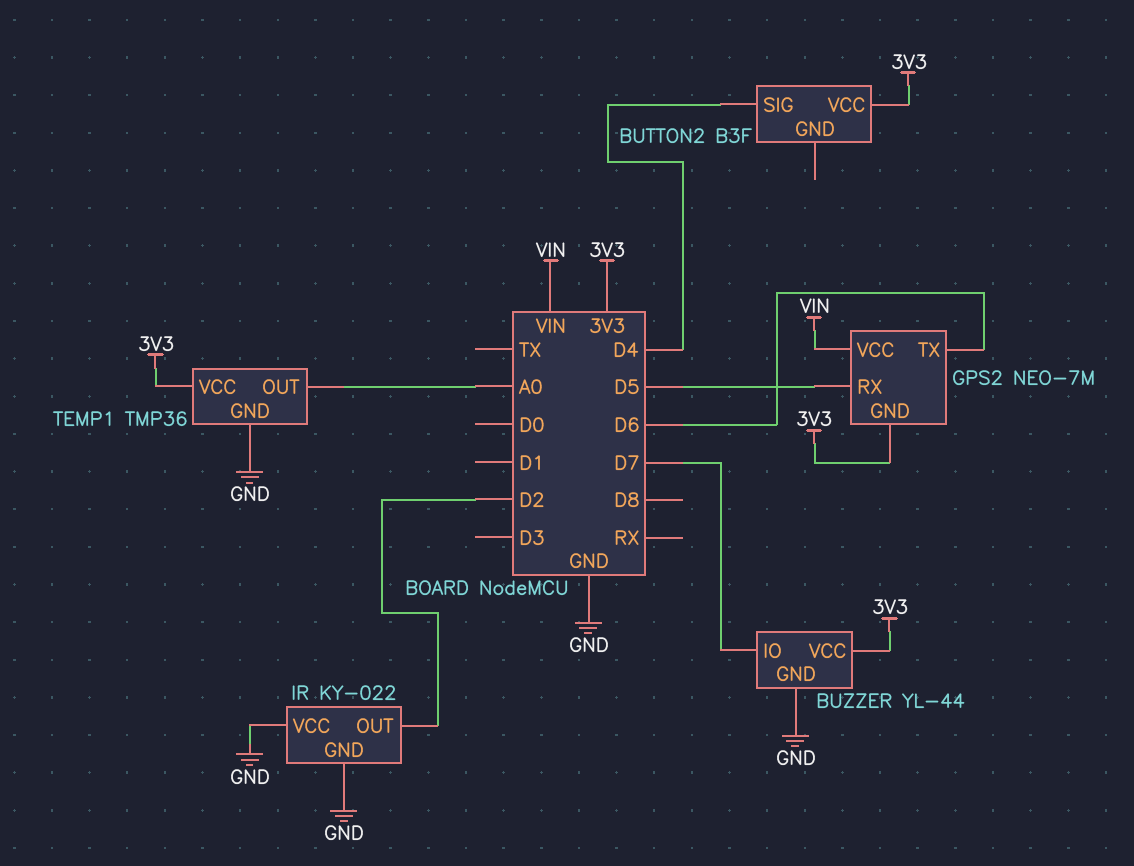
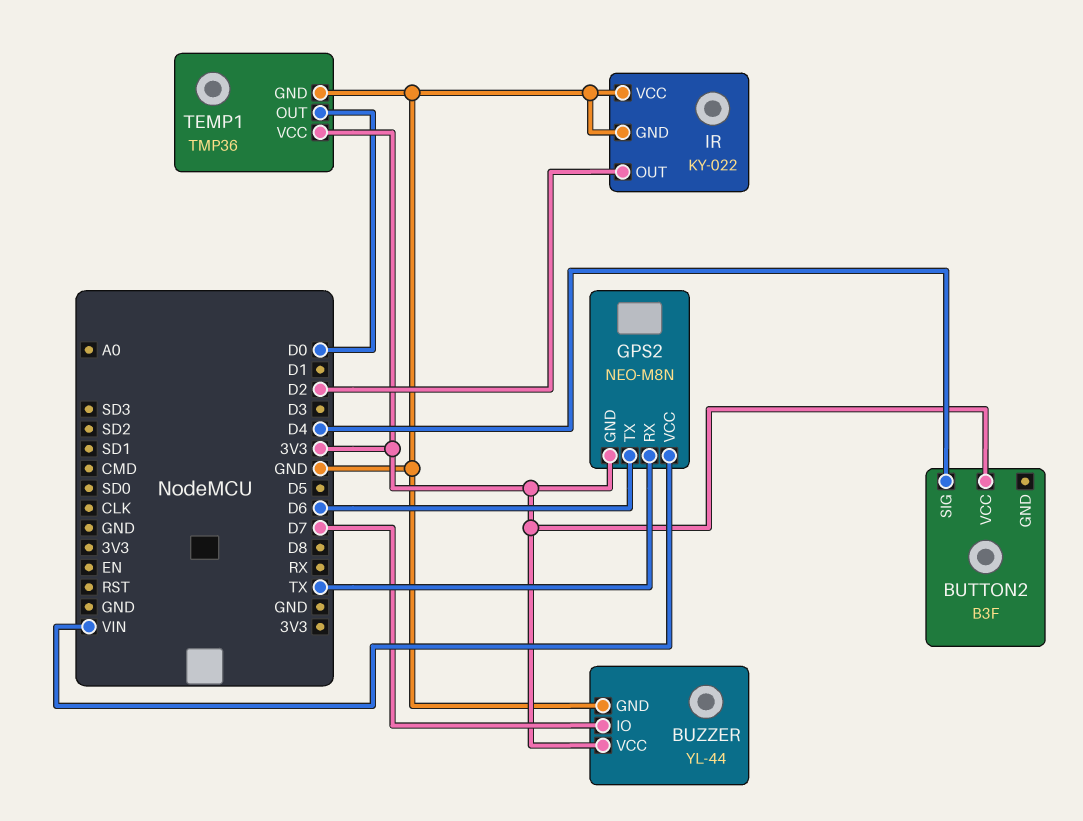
GPS2: NEO-7M -> NEO-M8N
GPS2 pin RX: D5 -> TX
TEMP1 pin OUT: A0 -> D0

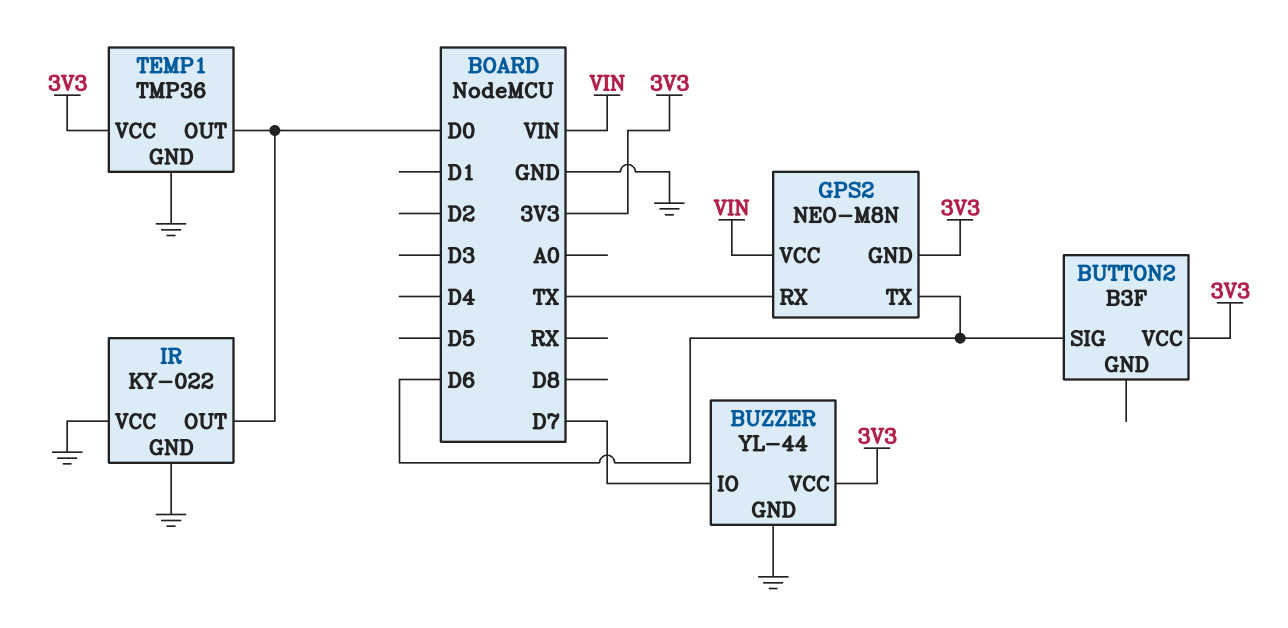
BUTTON2 pin SIG: D4 -> D6
IR pin OUT: D2 -> D0

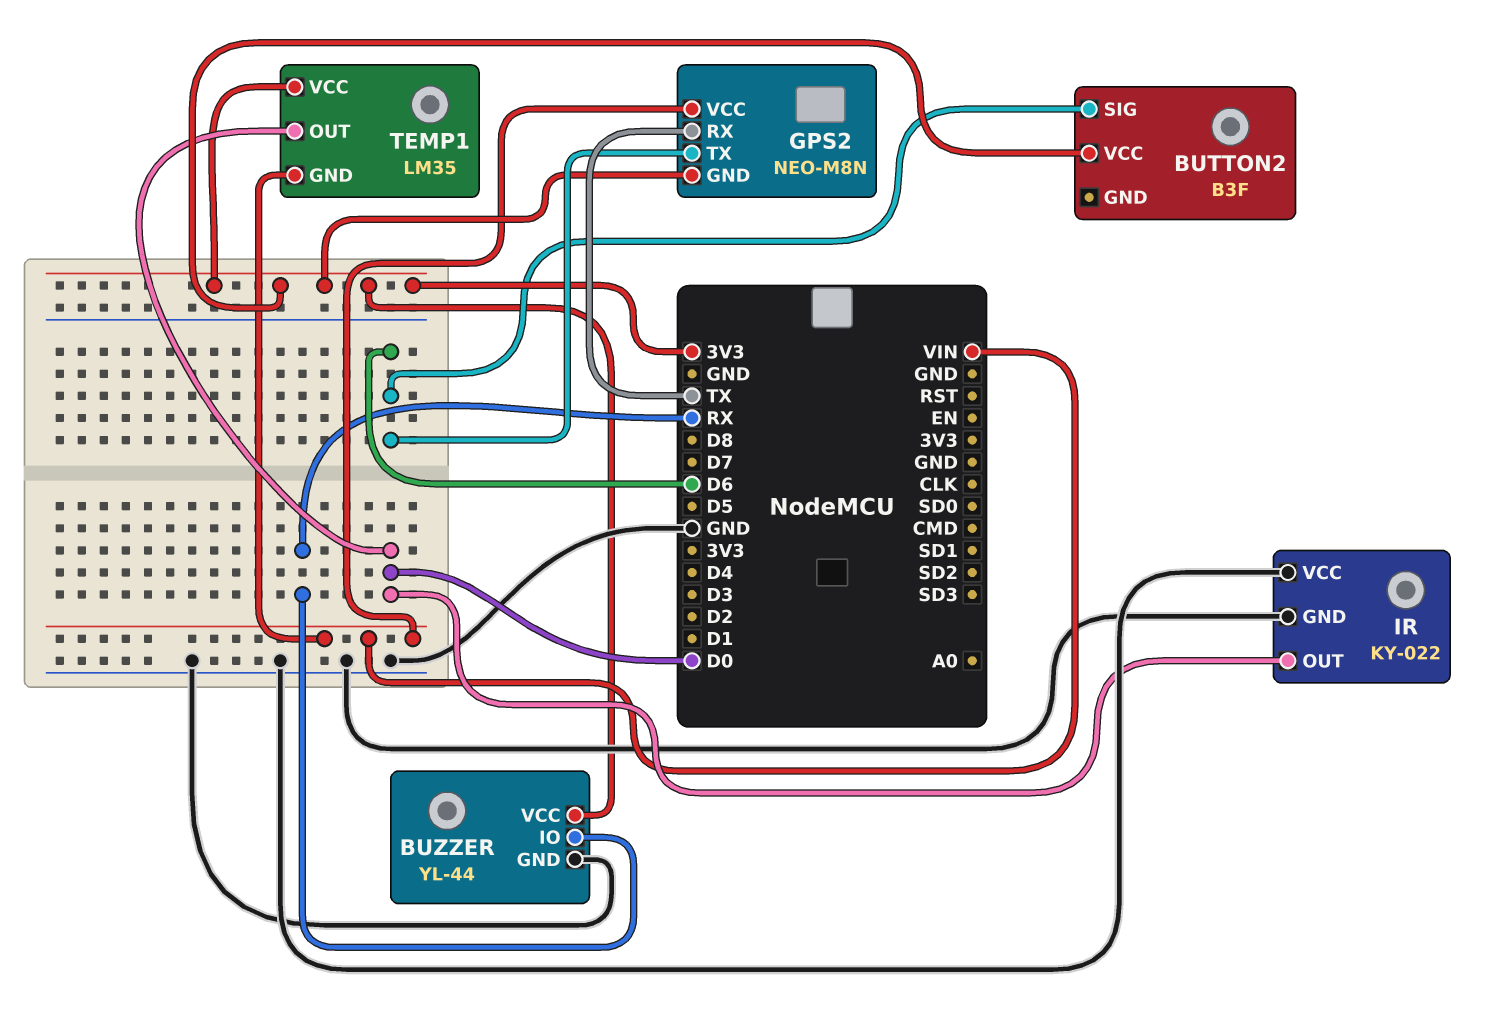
BUZZER pin IO: D7 -> RX
TEMP1: TMP36 -> LM35
TEMP1 pin GND: GND -> VIN

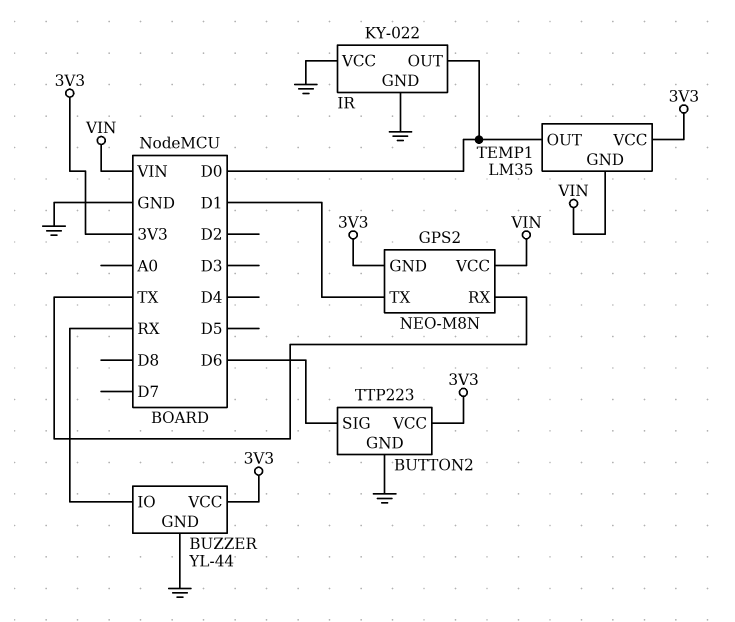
BUTTON2: B3F -> TTP223
BUTTON2 pin GND: none -> GND
GPS2 pin TX: D6 -> D1

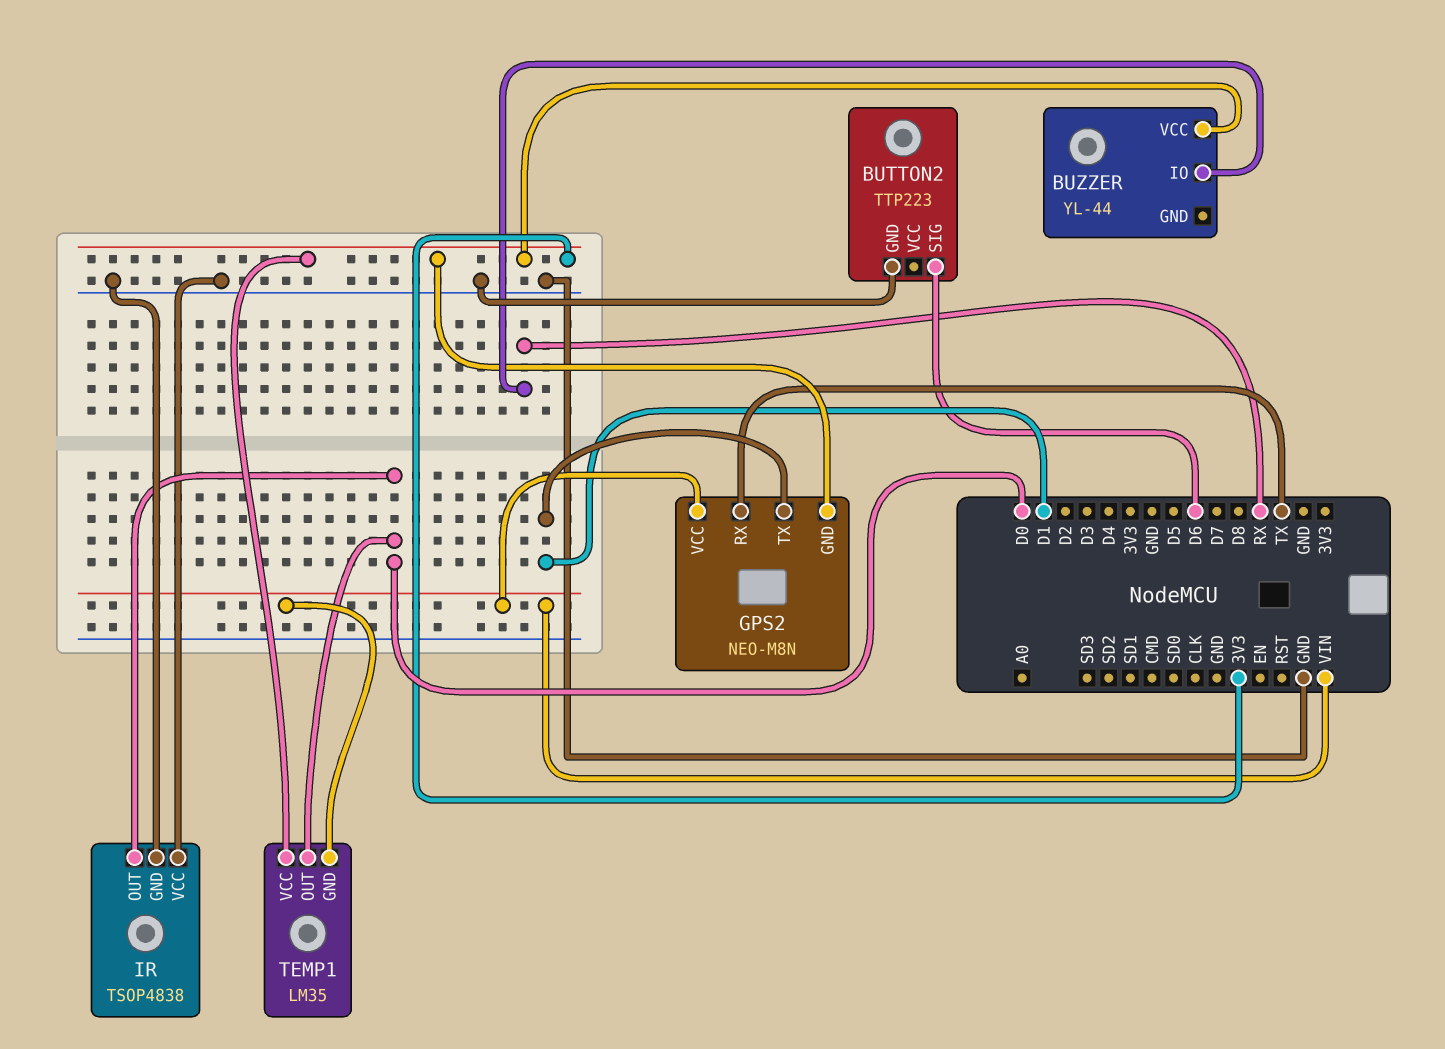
BUTTON2 pin VCC: 3V3 -> none
BUZZER pin GND: GND -> none
IR: KY-022 -> TSOP4838

